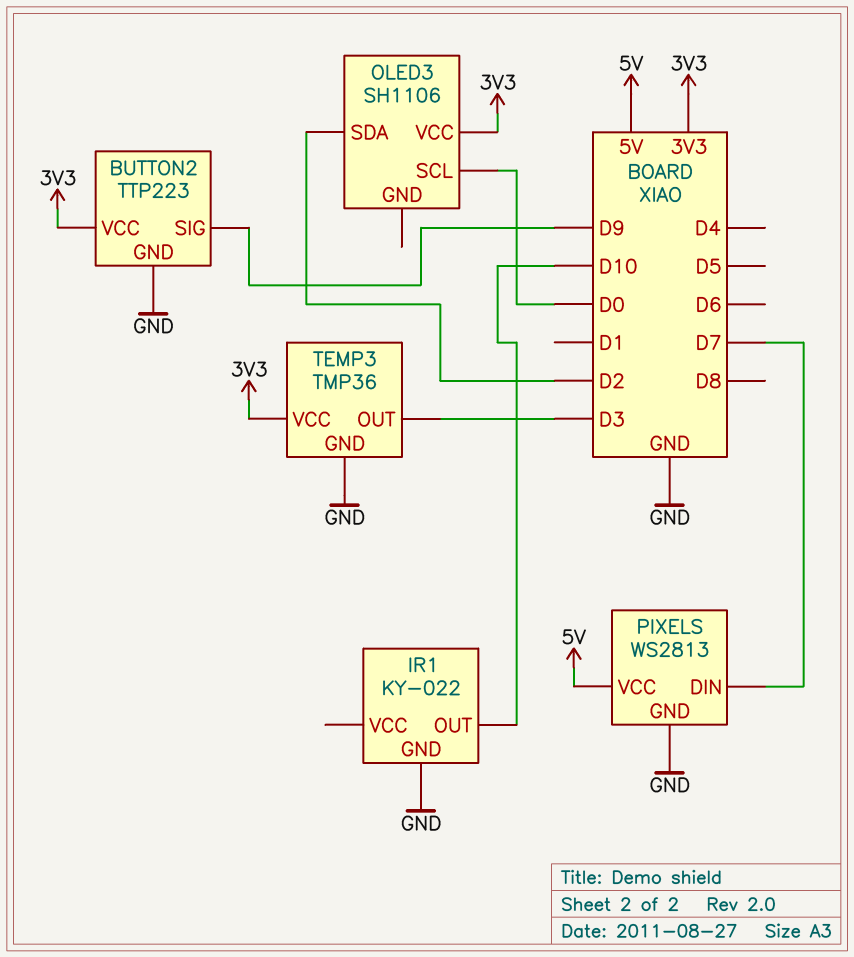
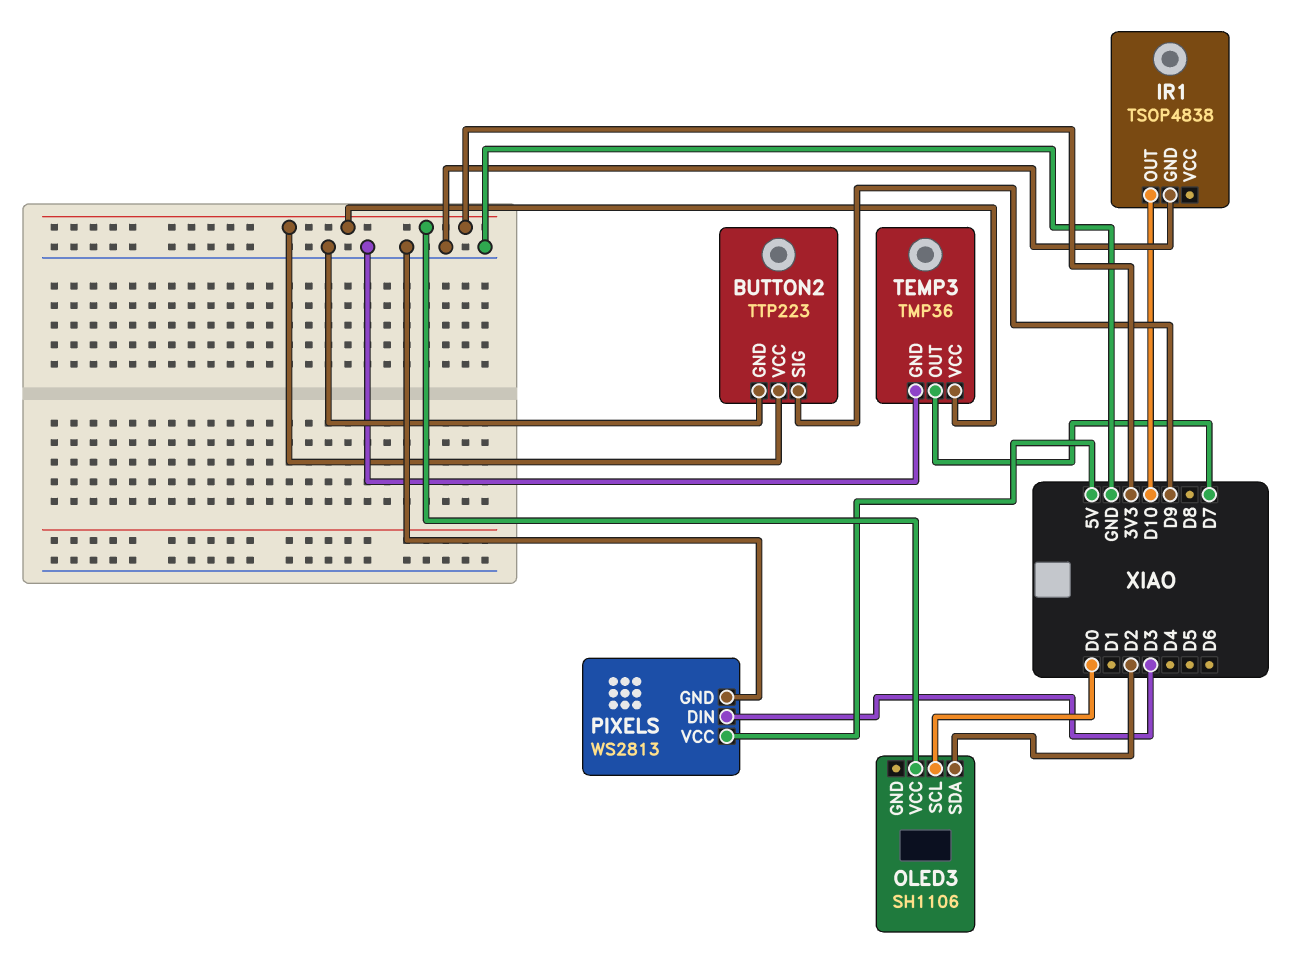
IR1: KY-022 -> TSOP4838
PIXELS pin DIN: D7 -> D3
TEMP3 pin OUT: D3 -> D7

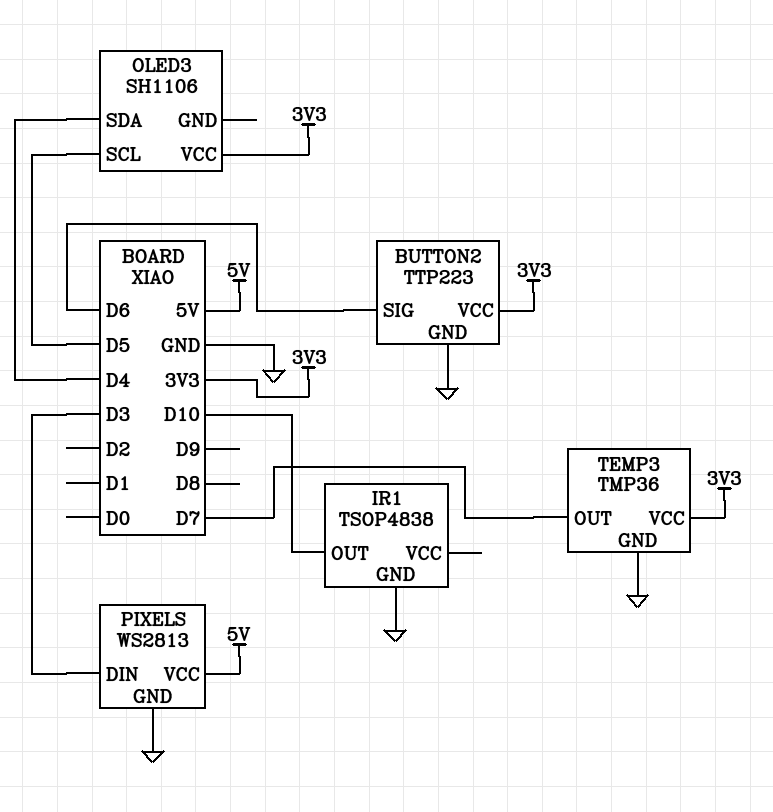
BUTTON2 pin SIG: D9 -> D6
OLED3 pin SCL: D0 -> D5
OLED3 pin SDA: D2 -> D4

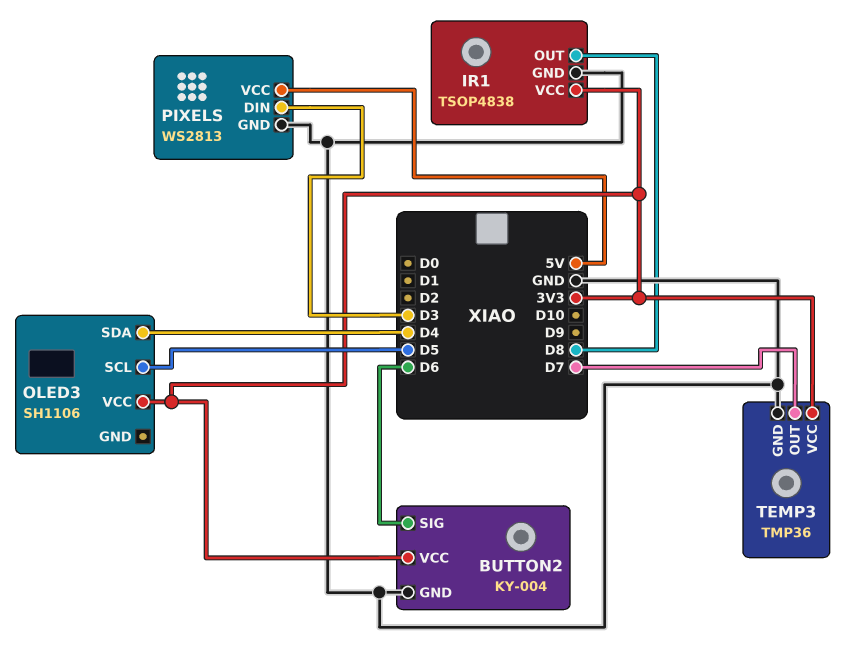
BUTTON2: TTP223 -> KY-004
IR1 pin OUT: D10 -> D8
IR1 pin VCC: none -> 3V3

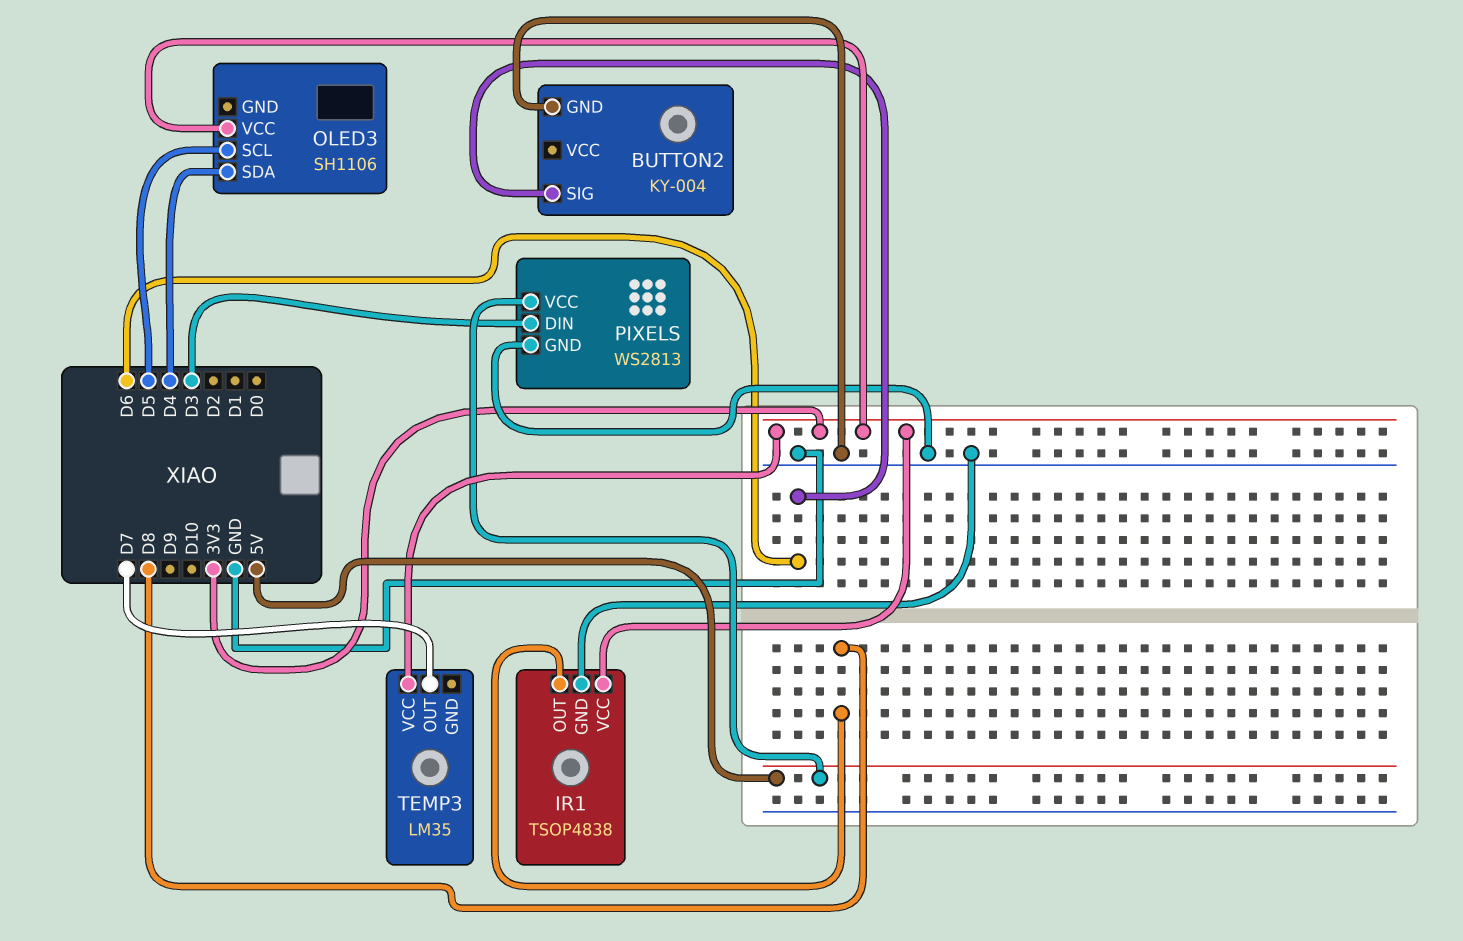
BUTTON2 pin VCC: 3V3 -> none
TEMP3: TMP36 -> LM35
TEMP3 pin GND: GND -> none

